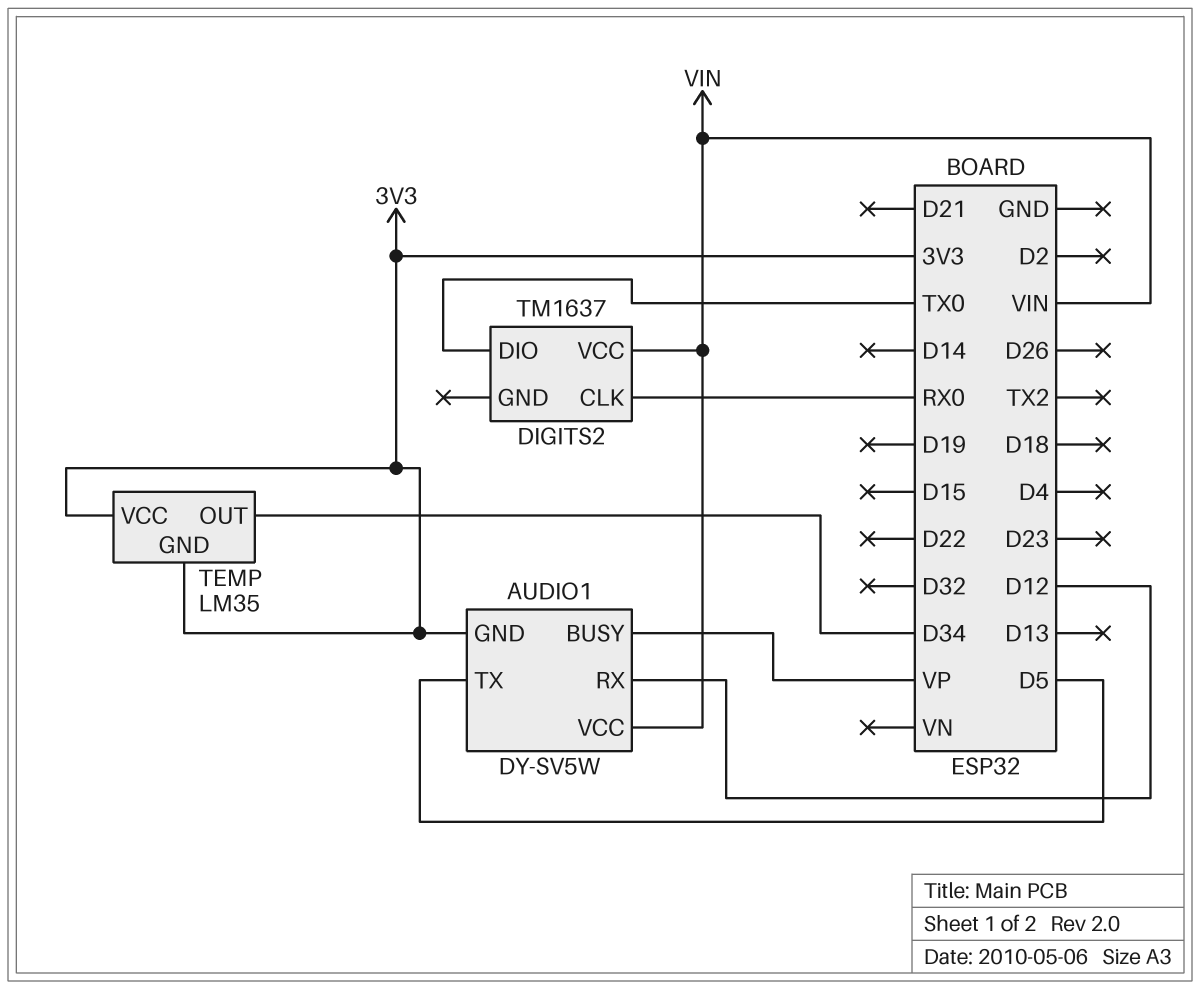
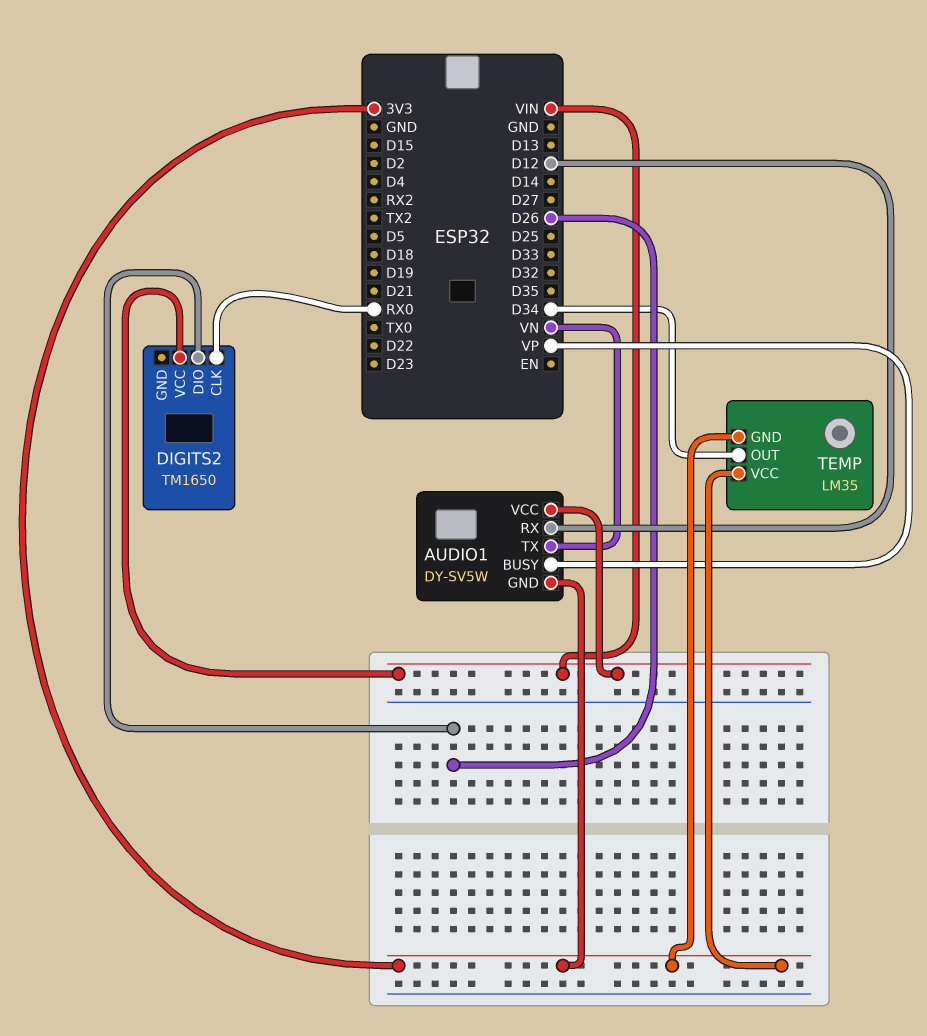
AUDIO1 pin TX: D5 -> VN
DIGITS2: TM1637 -> TM1650
DIGITS2 pin DIO: TX0 -> D26

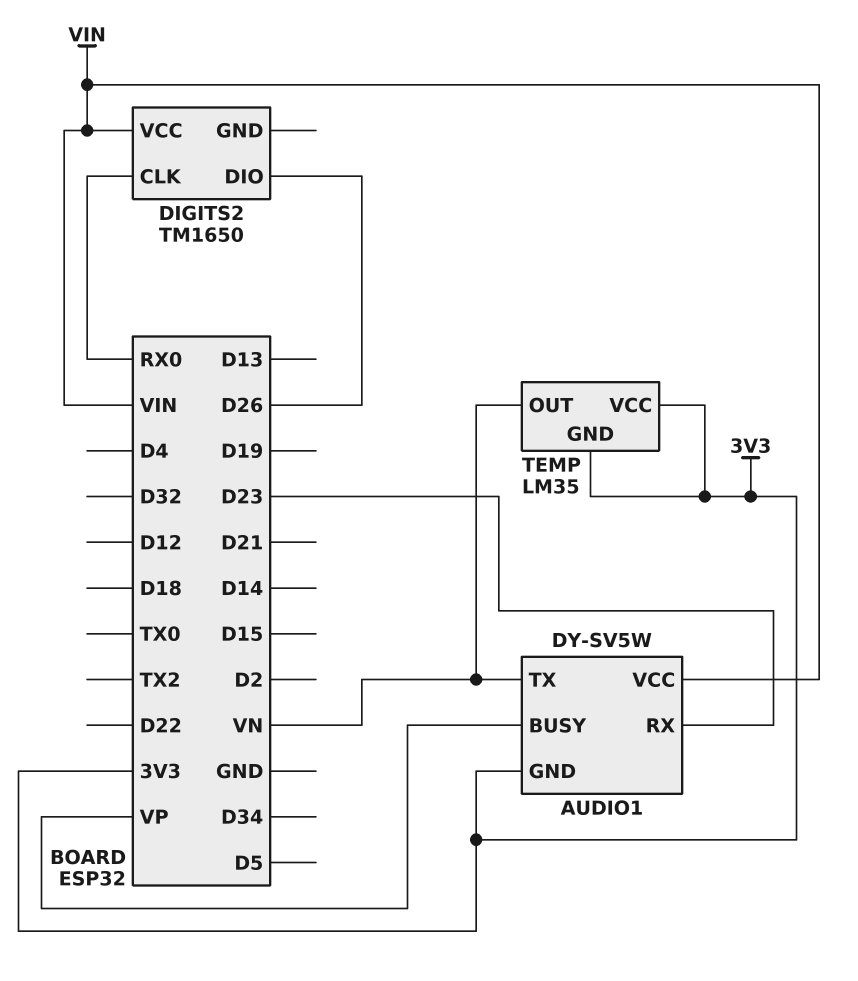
AUDIO1 pin RX: D12 -> D23
TEMP pin OUT: D34 -> VN

